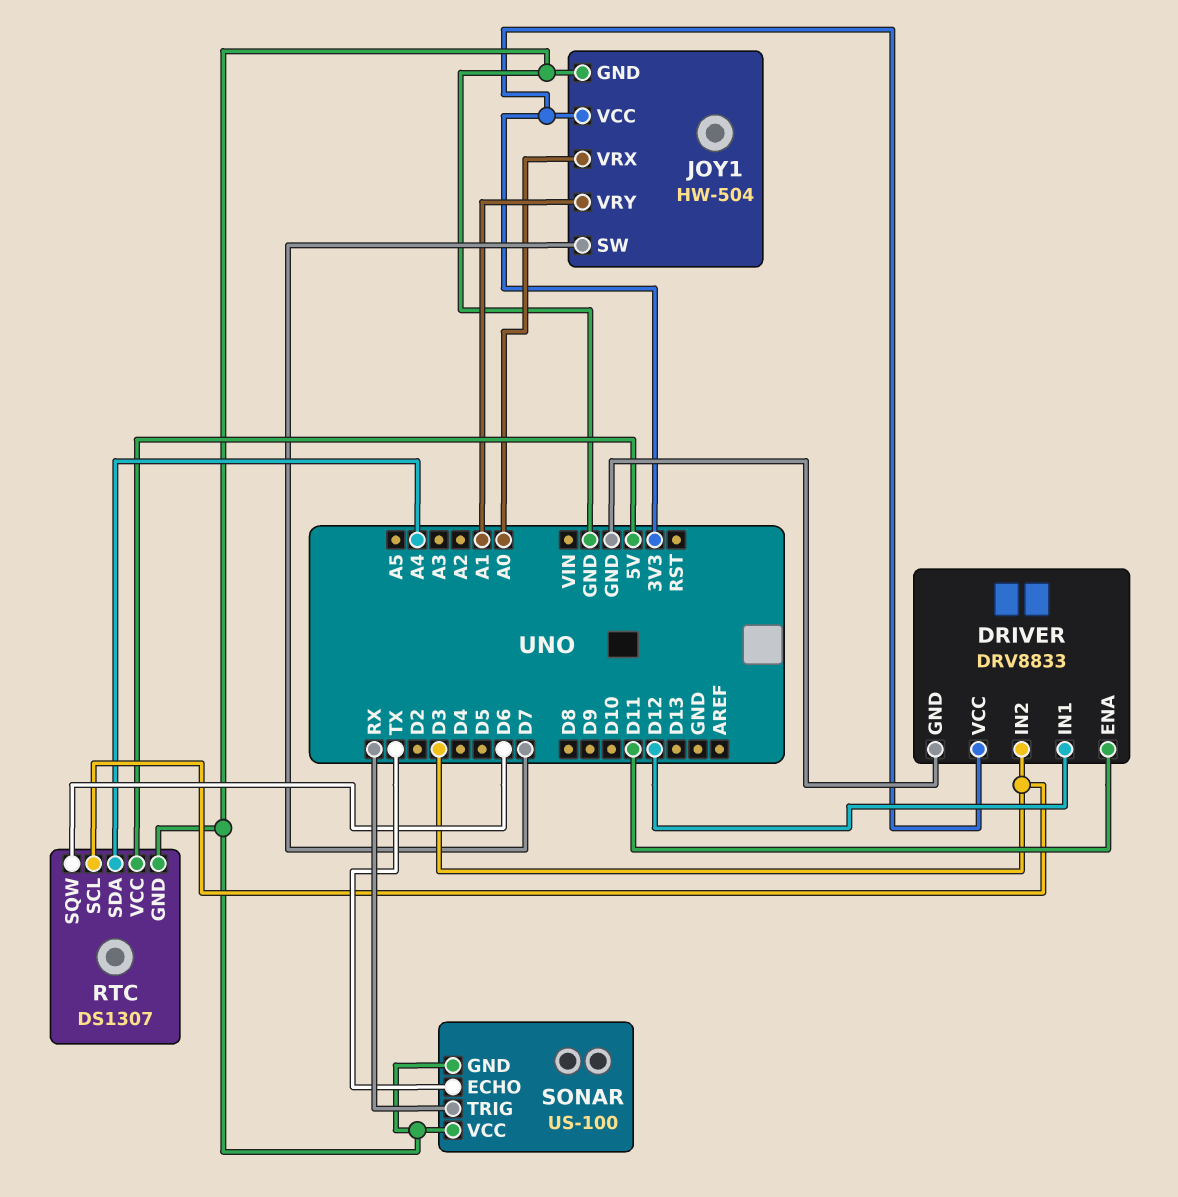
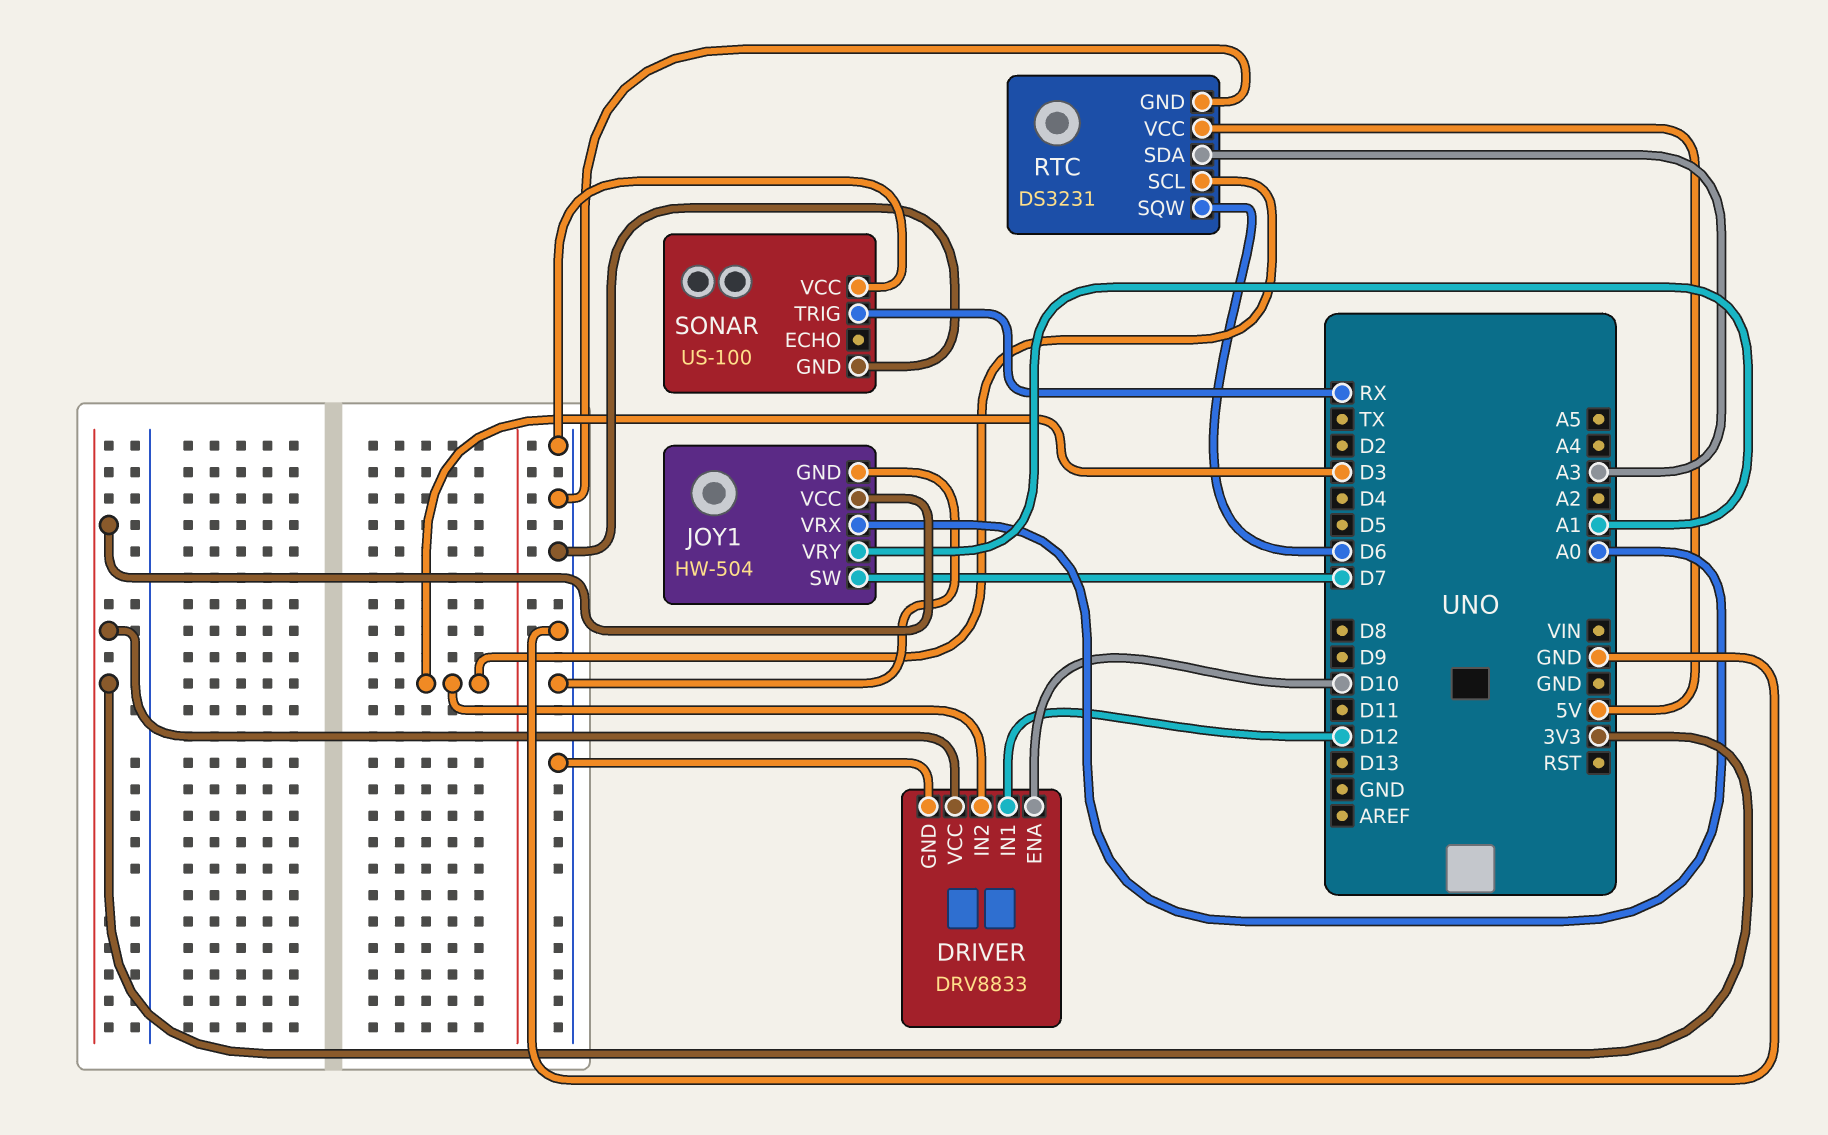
DRIVER pin ENA: D11 -> D10
RTC: DS1307 -> DS3231
RTC pin SDA: A4 -> A3
SONAR pin ECHO: TX -> none

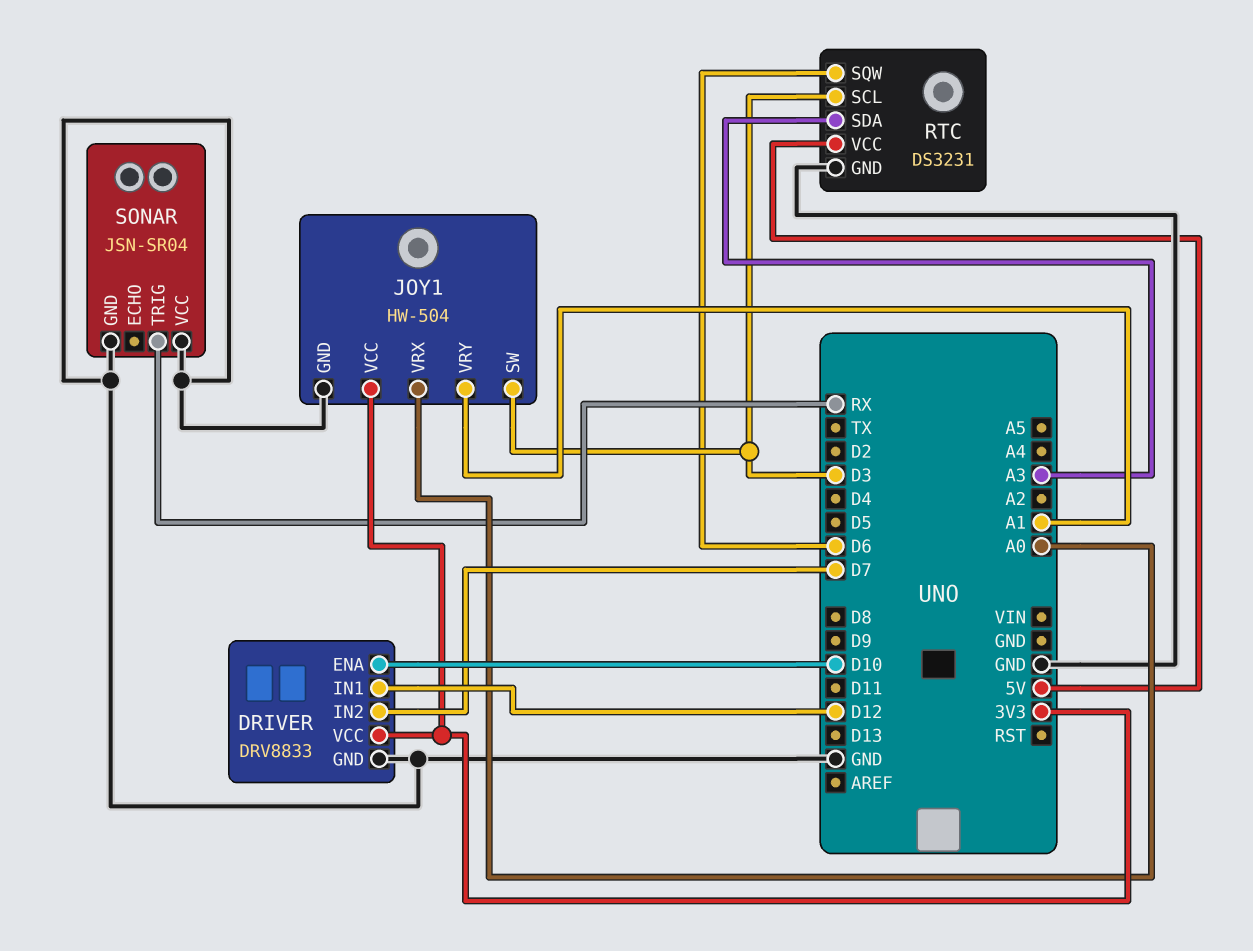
DRIVER pin IN2: D3 -> D7
JOY1 pin SW: D7 -> D3
SONAR: US-100 -> JSN-SR04

